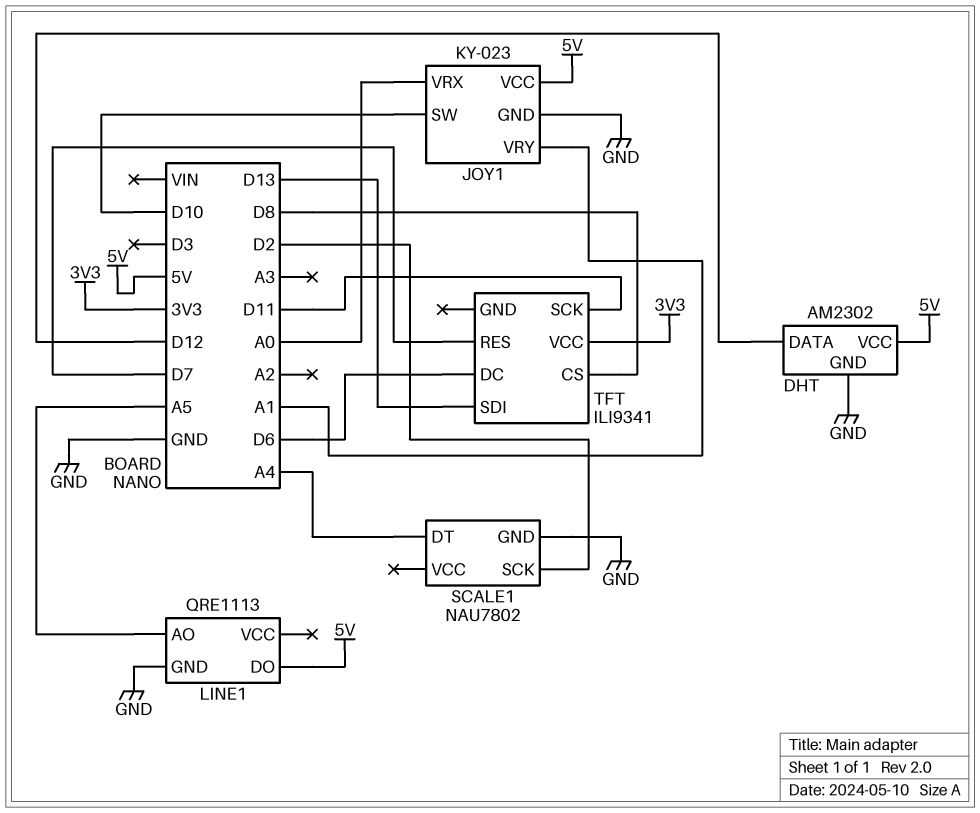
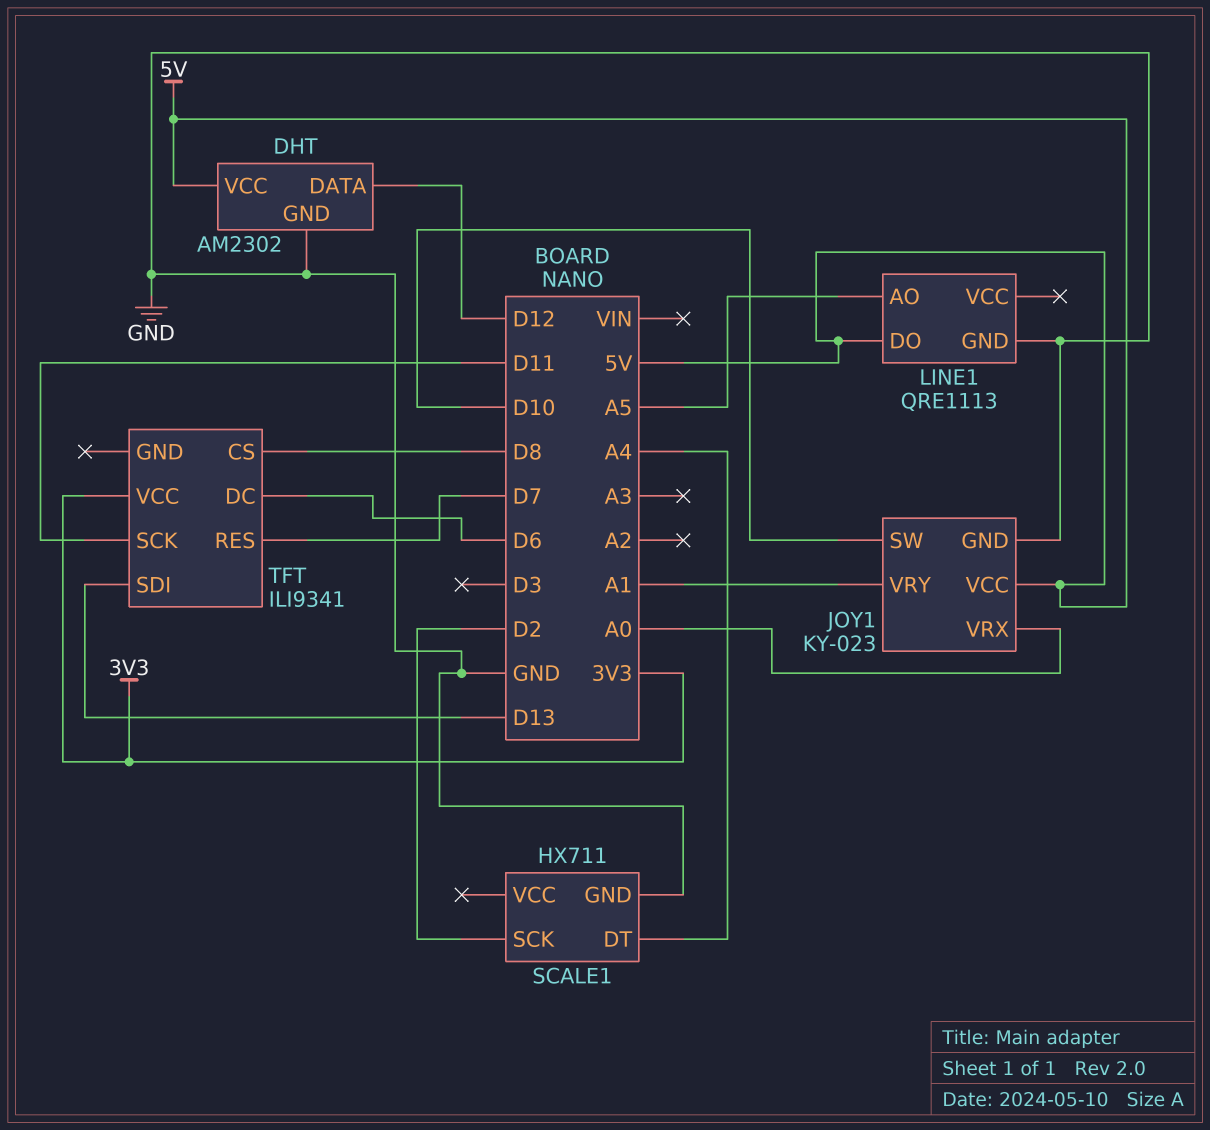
SCALE1: NAU7802 -> HX711

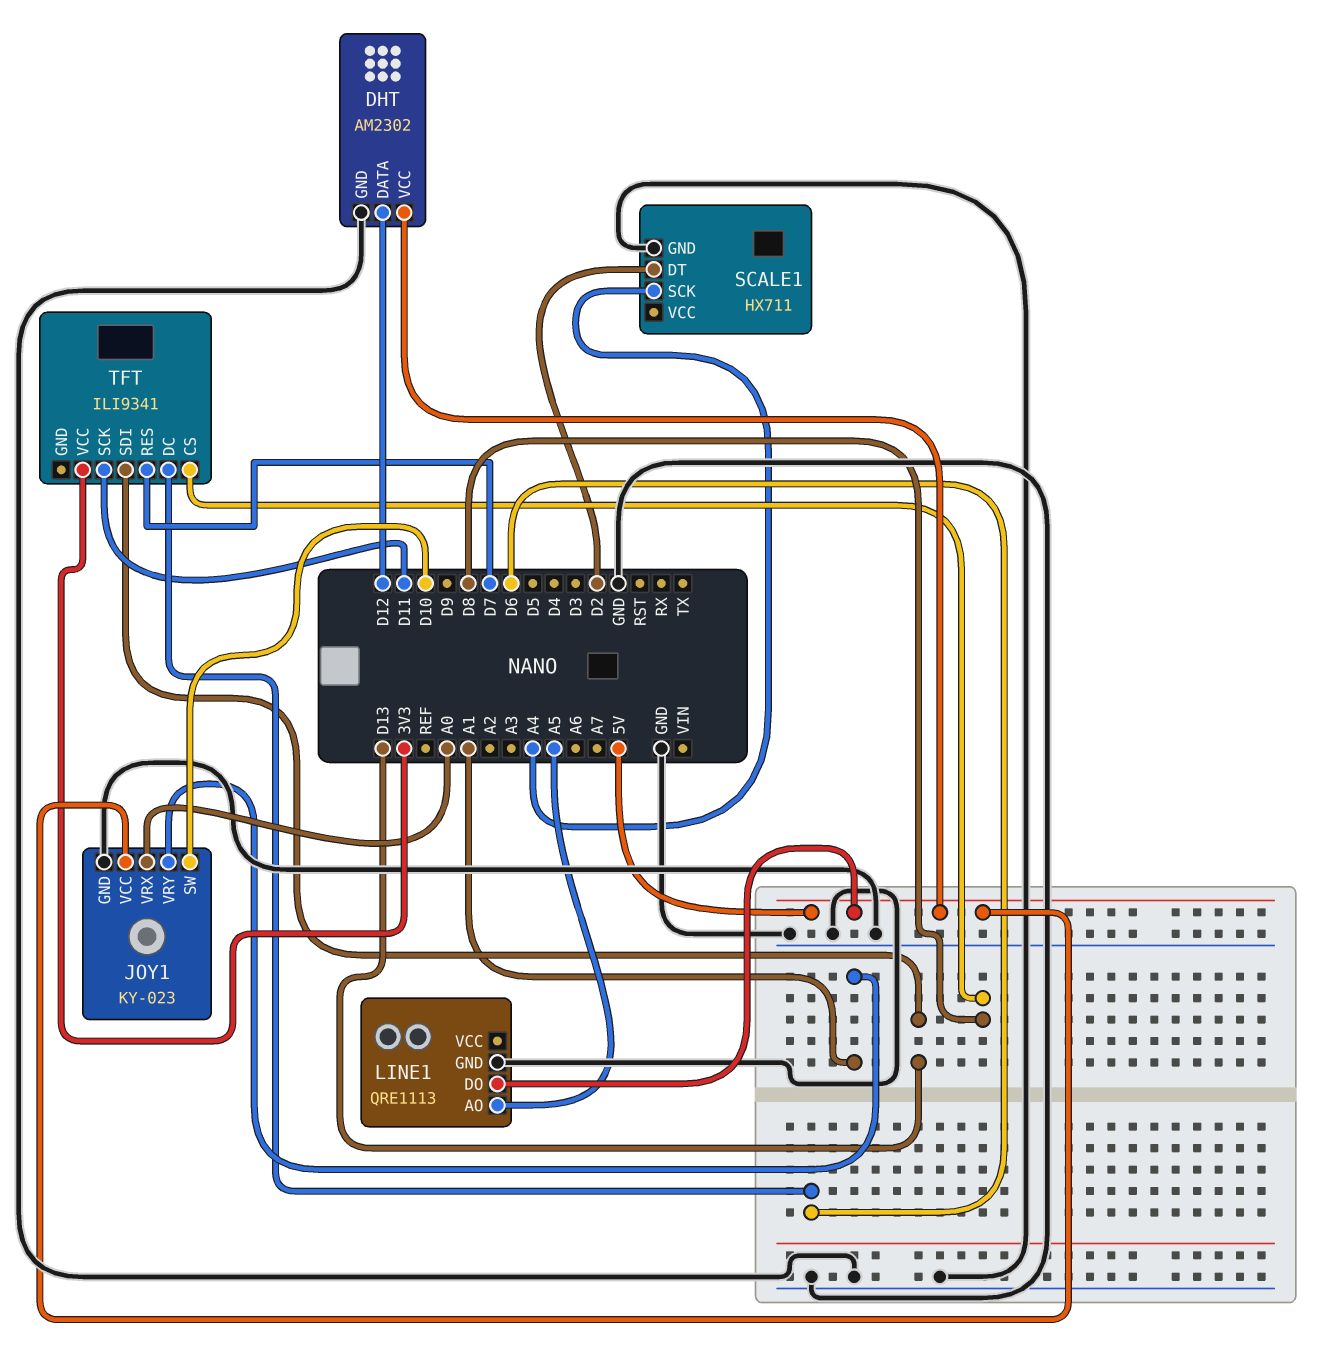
SCALE1 pin DT: A4 -> D2
SCALE1 pin SCK: D2 -> A4

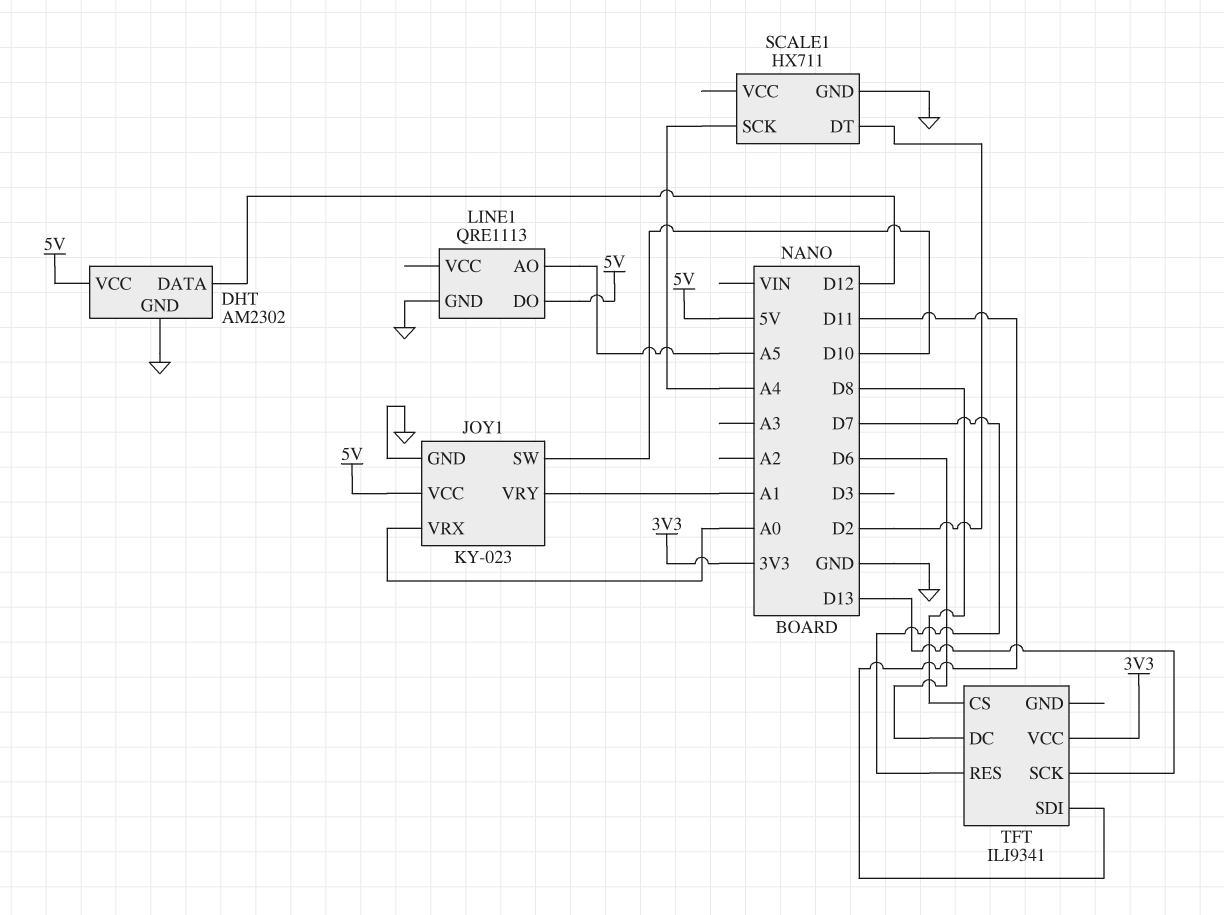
TFT pin SCK: D11 -> D13
TFT pin SDI: D13 -> D11

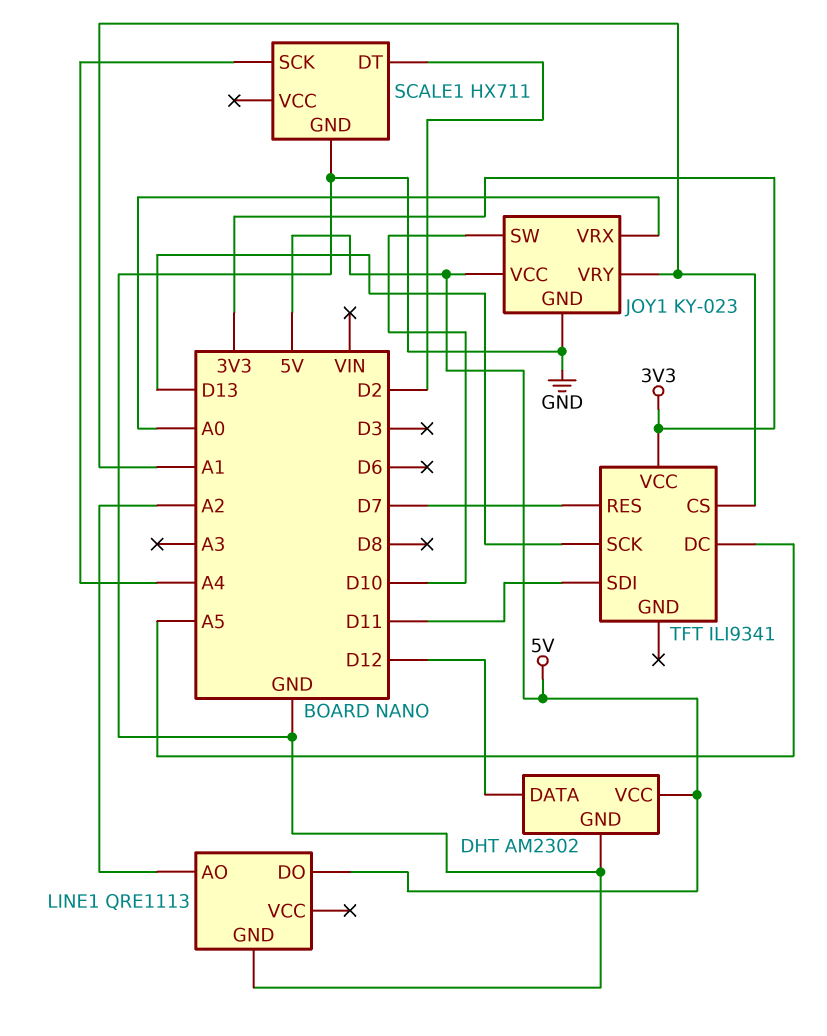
LINE1 pin AO: A5 -> A2
TFT pin CS: D8 -> A1
TFT pin DC: D6 -> A5

